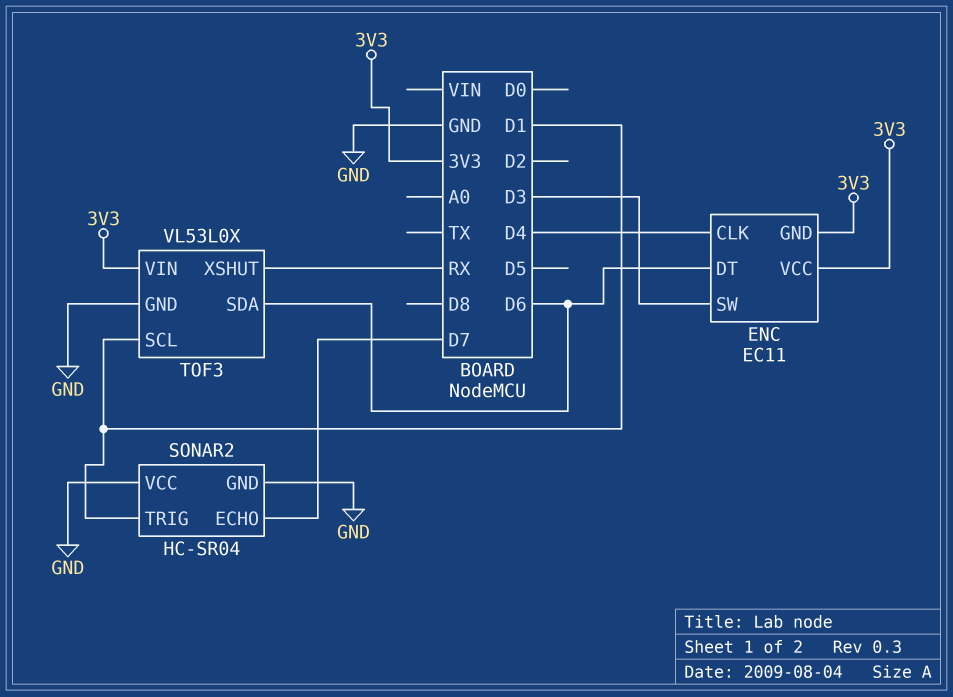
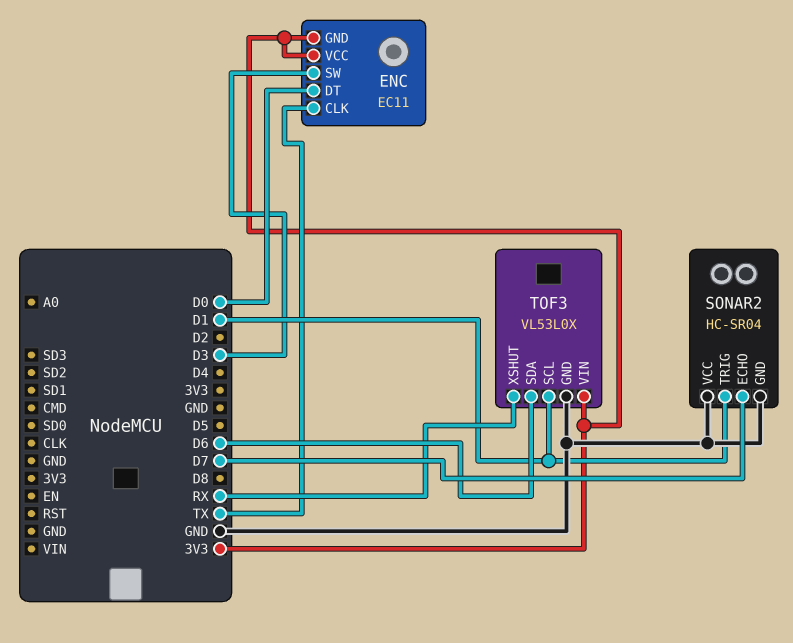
ENC pin CLK: D4 -> TX
ENC pin DT: D6 -> D0

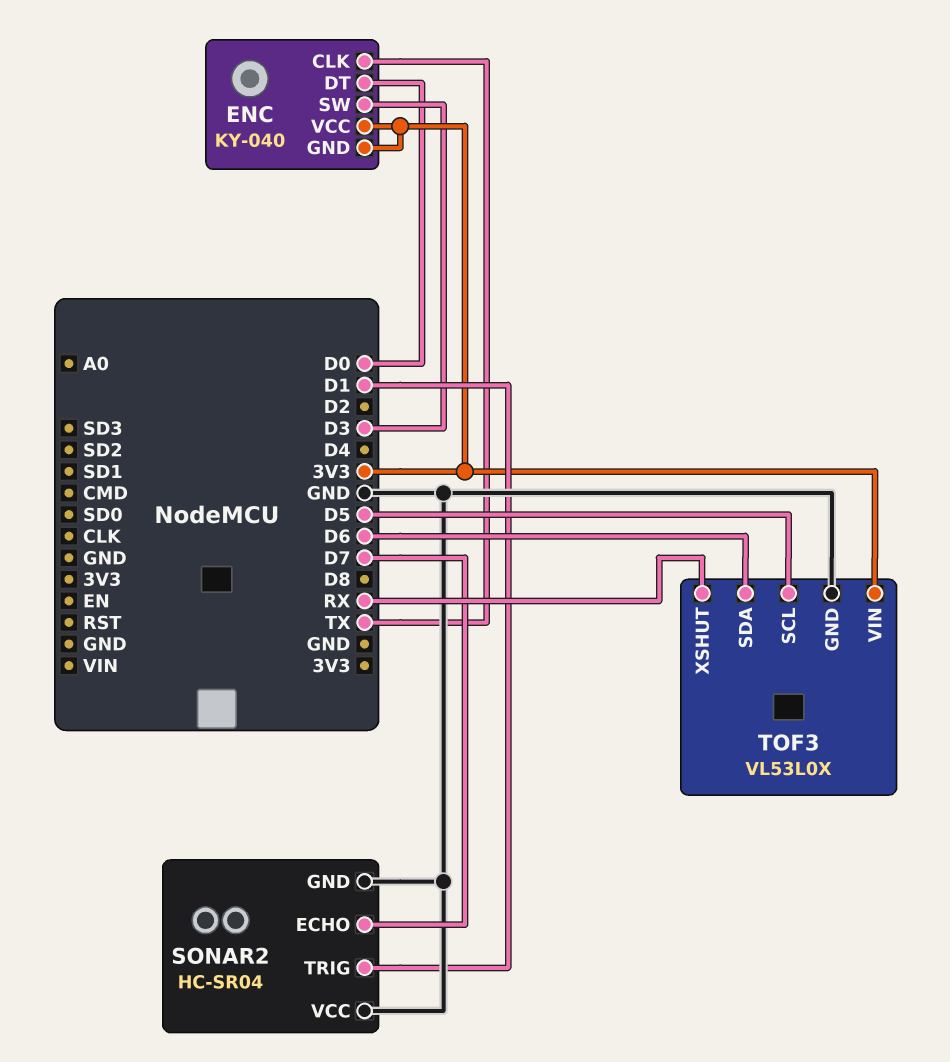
ENC: EC11 -> KY-040
TOF3 pin SCL: D1 -> D5

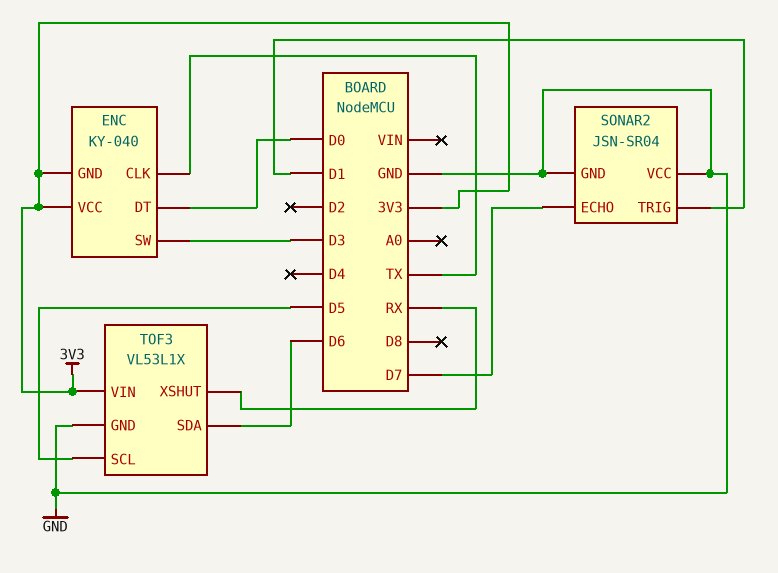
SONAR2: HC-SR04 -> JSN-SR04
TOF3: VL53L0X -> VL53L1X

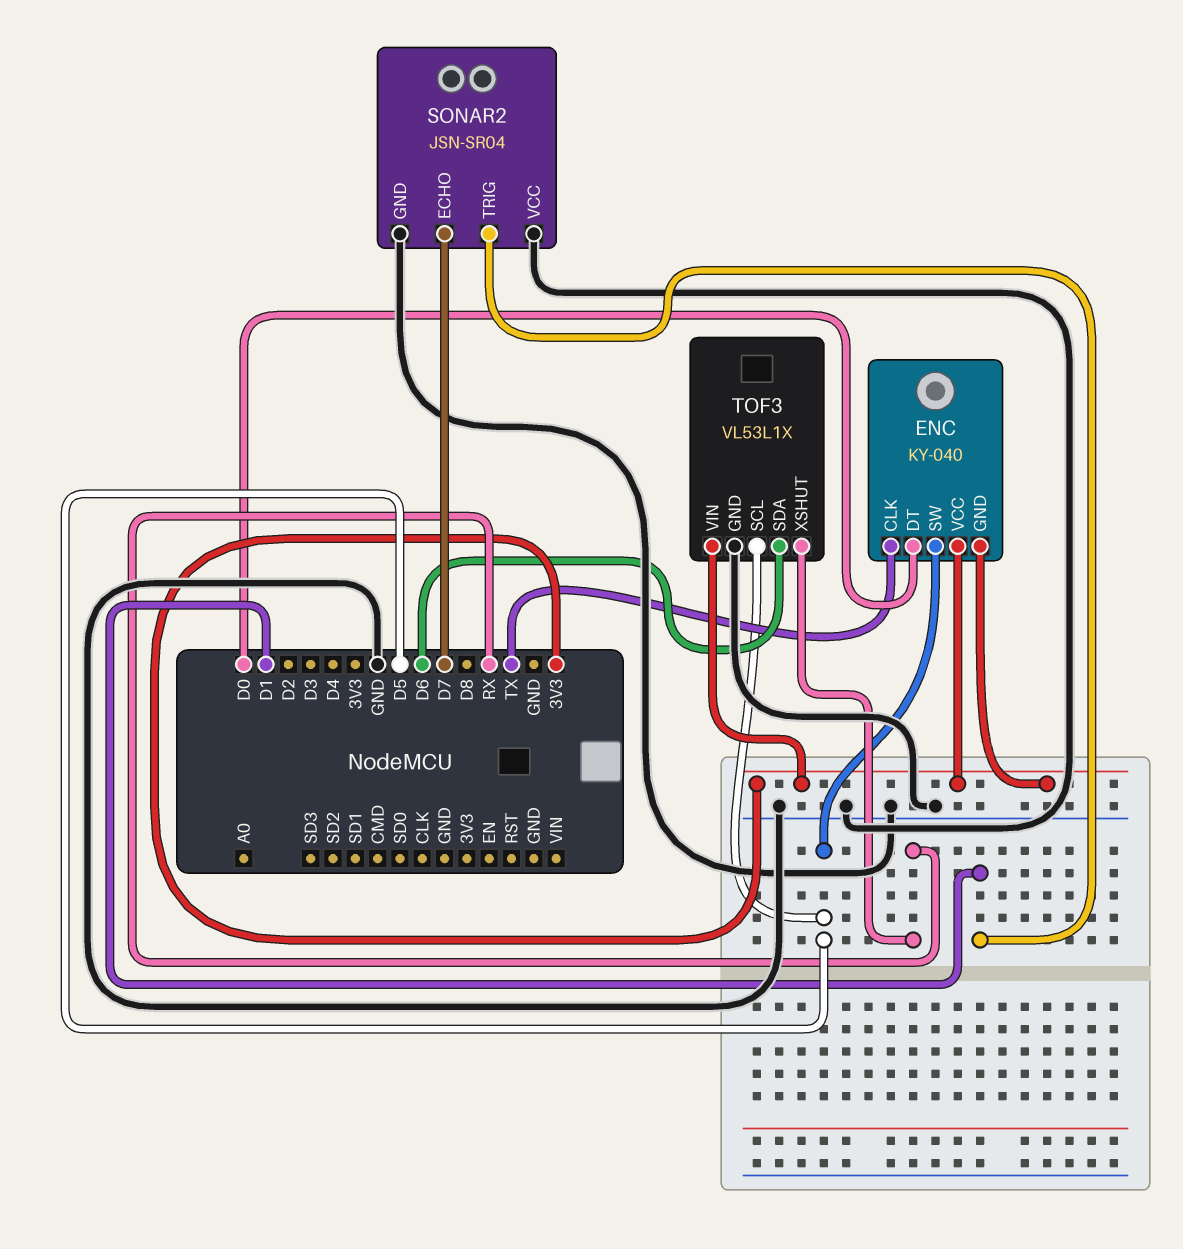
ENC pin SW: D3 -> D5

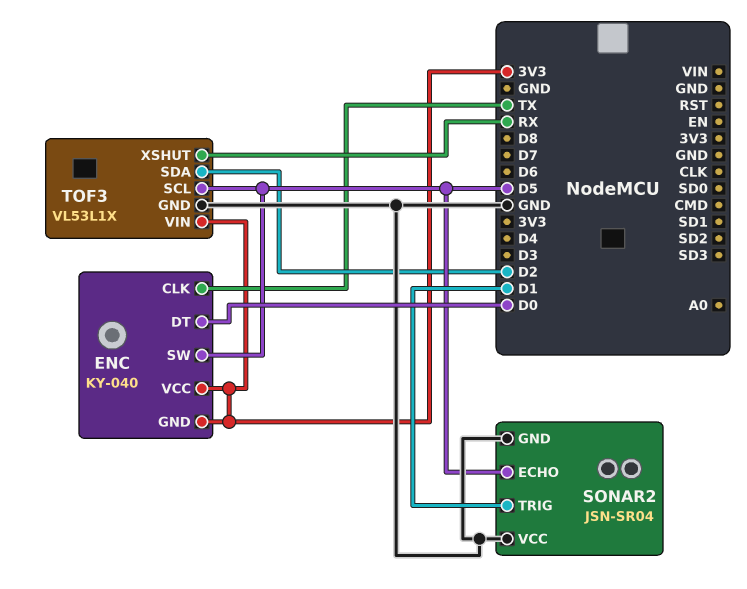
SONAR2 pin ECHO: D7 -> D5
TOF3 pin SDA: D6 -> D2

